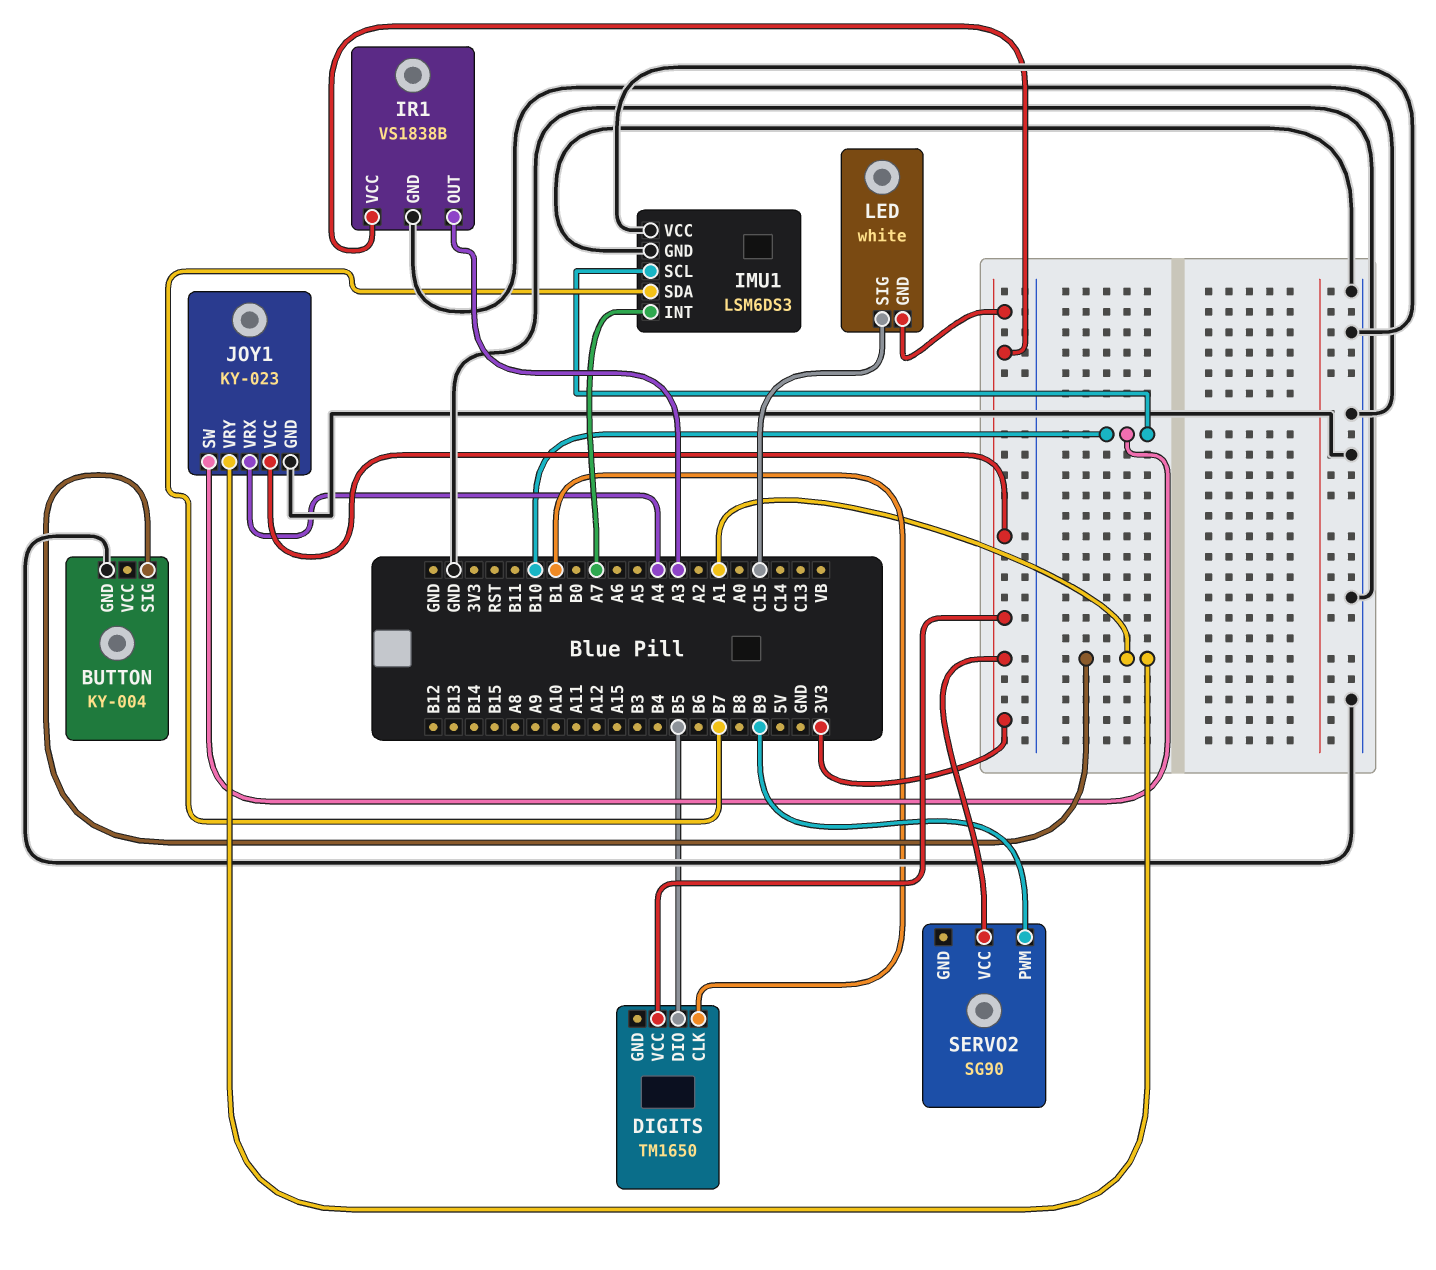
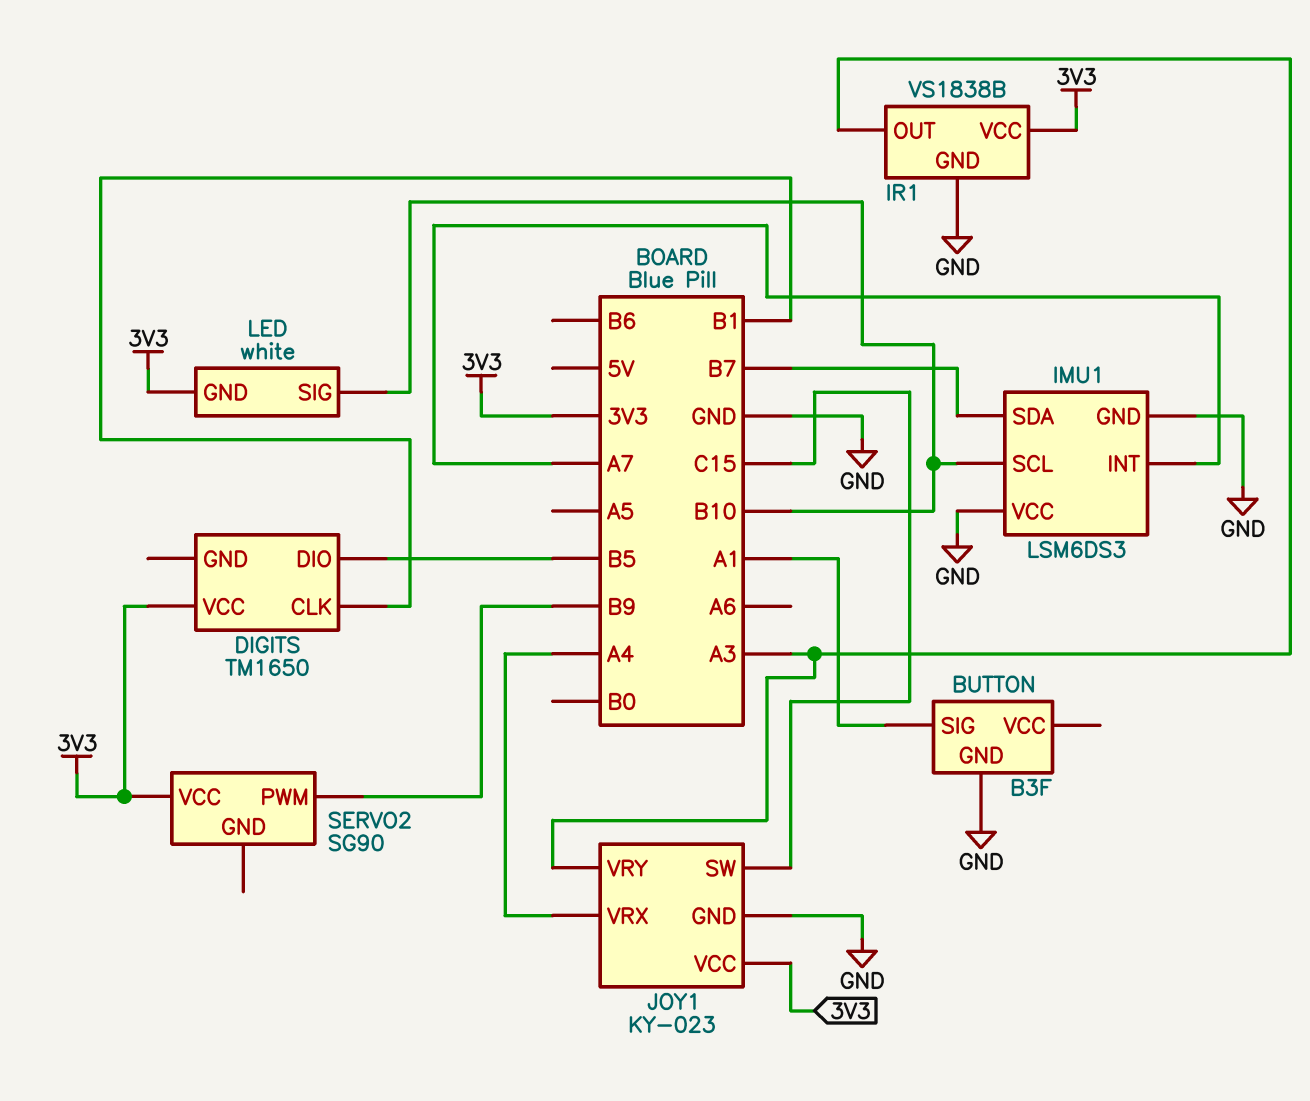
BUTTON: KY-004 -> B3F
JOY1 pin SW: B10 -> C15
JOY1 pin VRY: A1 -> A3
LED pin SIG: C15 -> B10

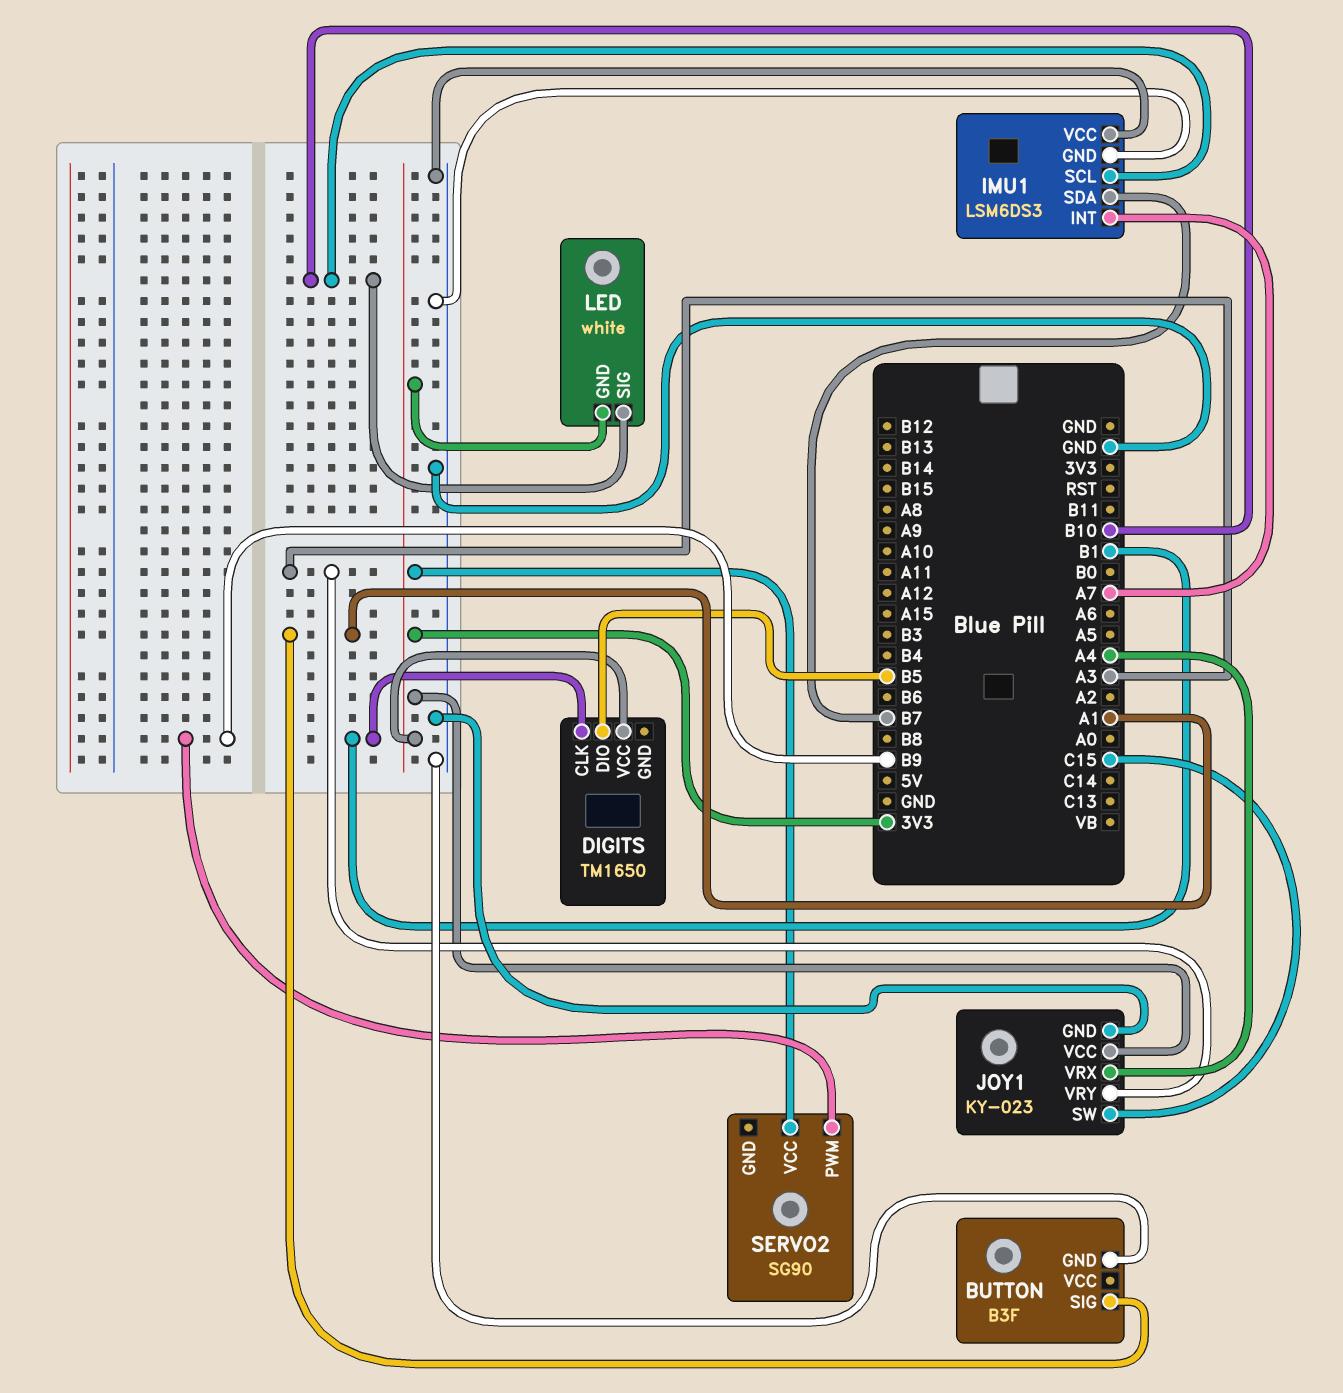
IR1: VS1838B -> none
IR1 pin GND: GND -> none
IR1 pin OUT: A3 -> none
IR1 pin VCC: 3V3 -> none

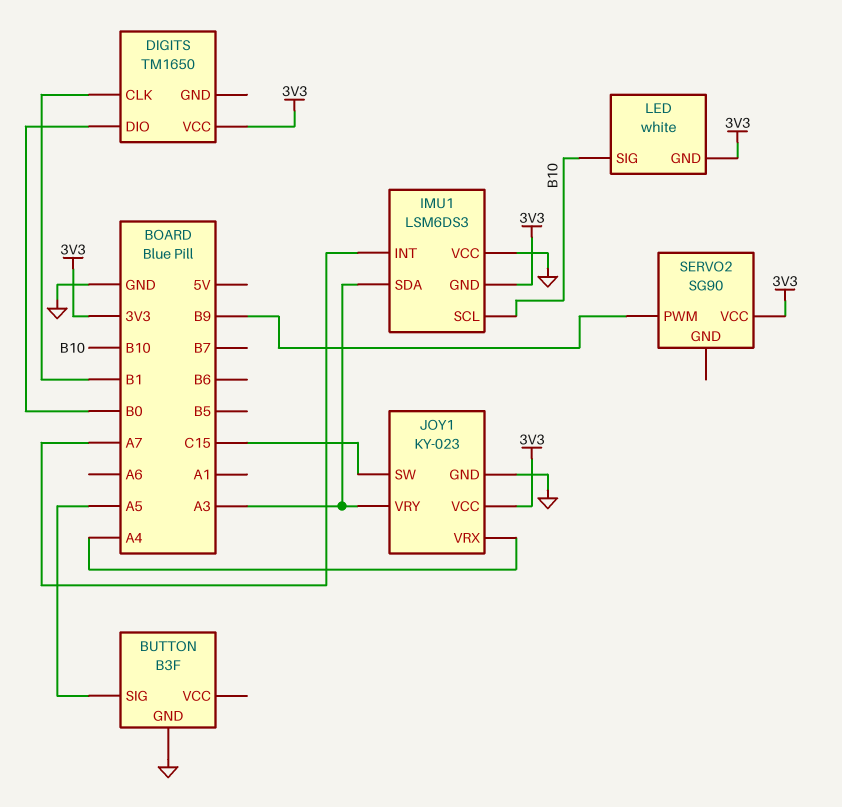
BUTTON pin SIG: A1 -> A5
DIGITS pin DIO: B5 -> B0
IMU1 pin GND: GND -> 3V3
IMU1 pin SDA: B7 -> A3

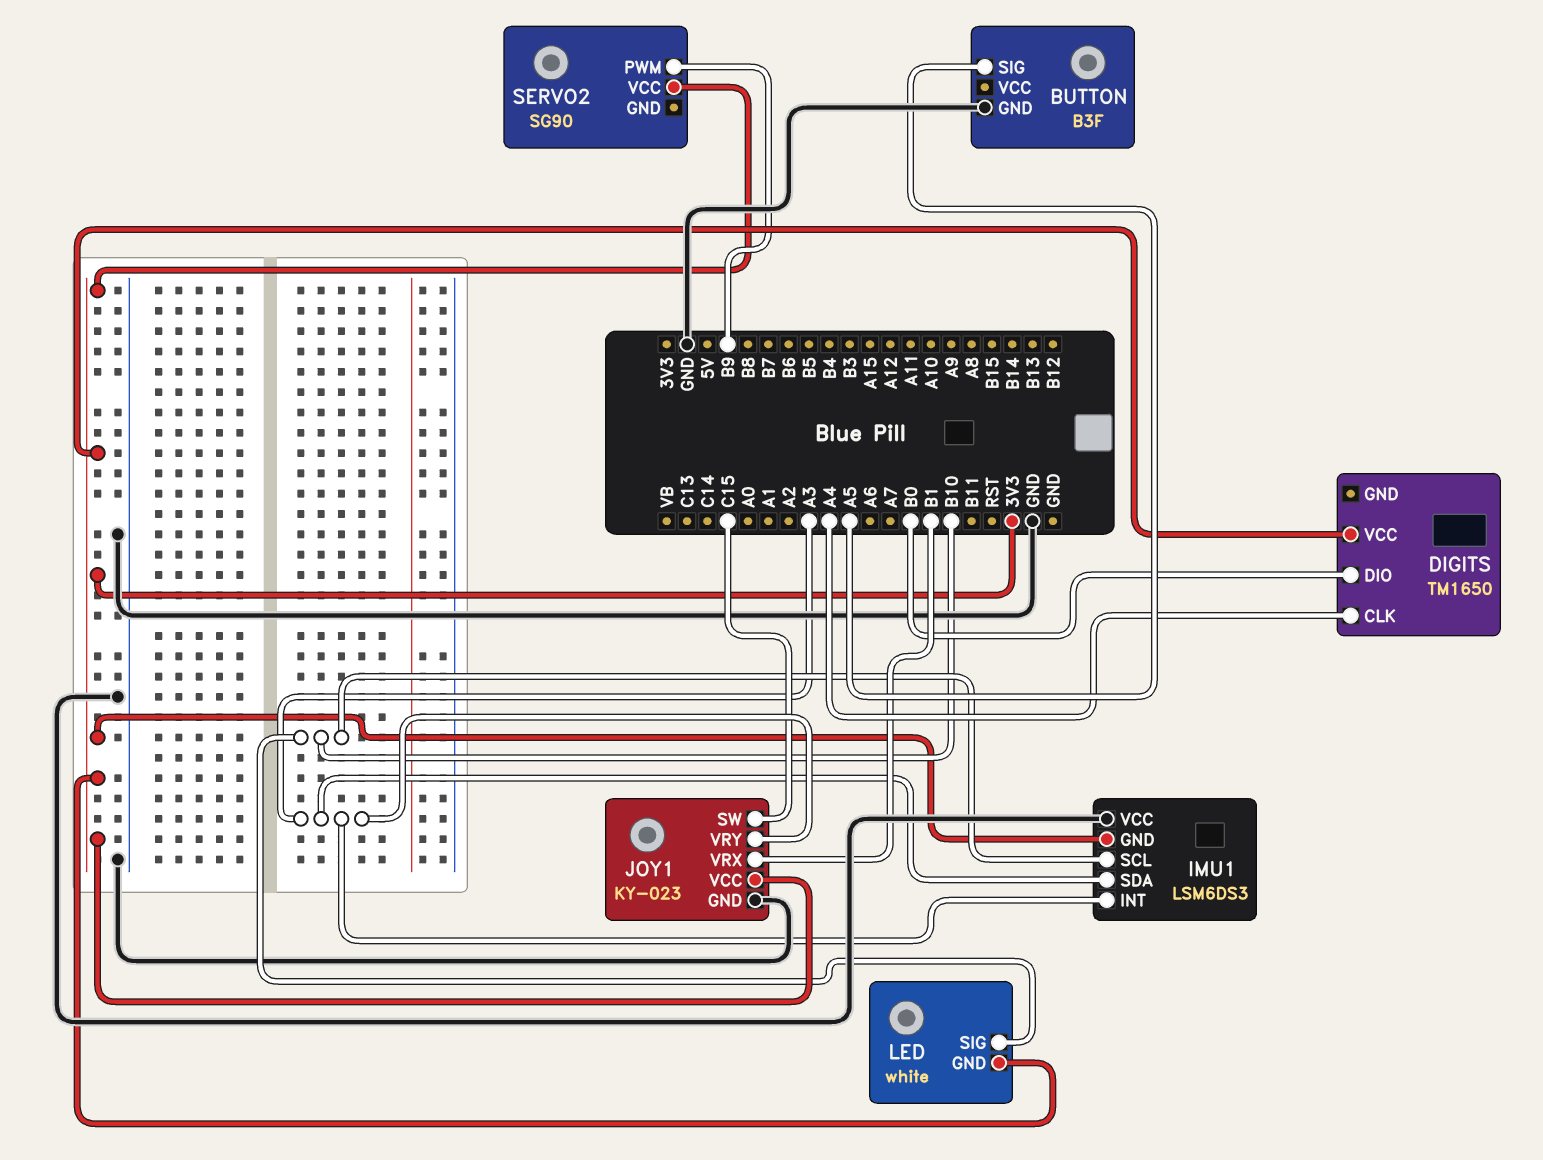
DIGITS pin CLK: B1 -> A4
IMU1 pin INT: A7 -> A3
JOY1 pin VRX: A4 -> B1

